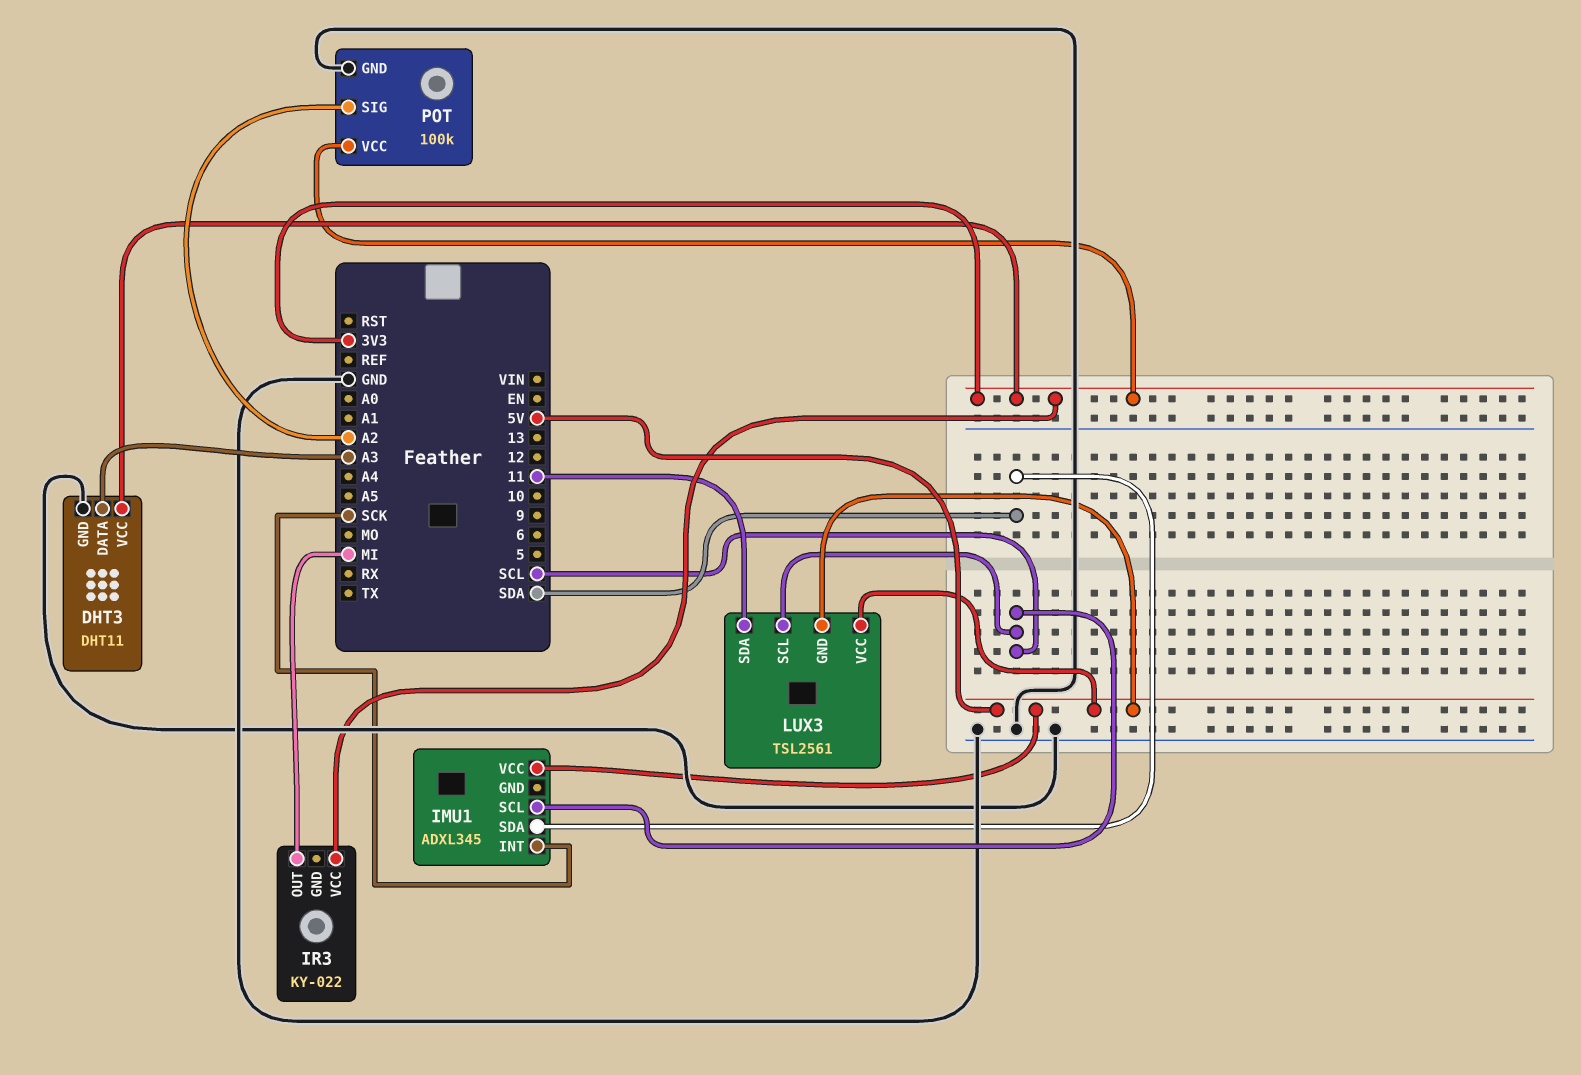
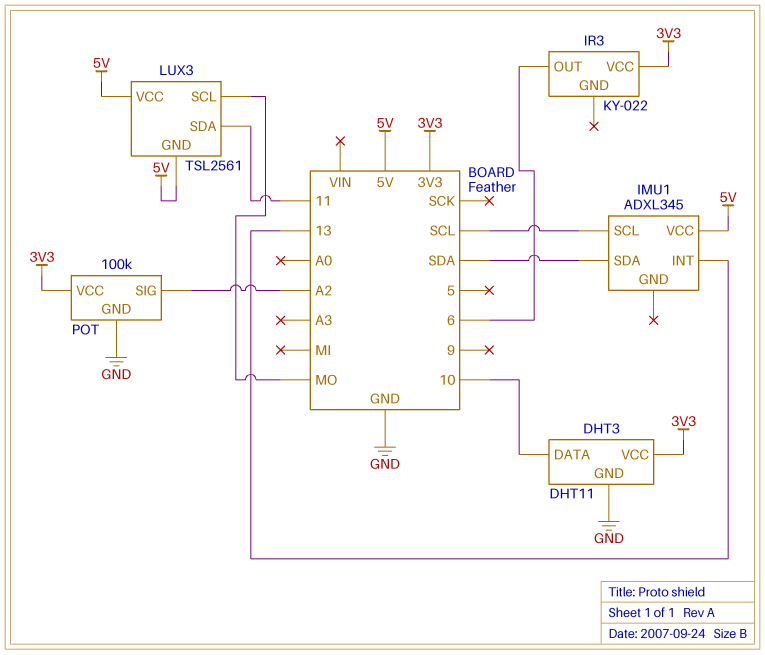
DHT3 pin DATA: A3 -> 10
IMU1 pin INT: SCK -> 13
IR3 pin OUT: MI -> 6
LUX3 pin SCL: SCL -> MO

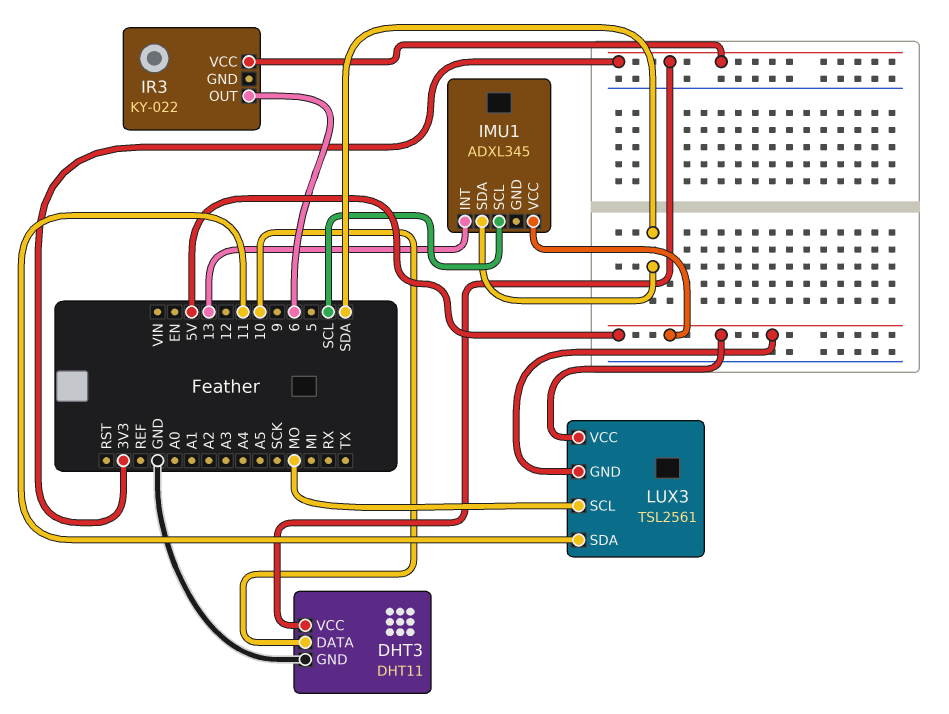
POT: 100k -> none
POT pin GND: GND -> none
POT pin SIG: A2 -> none
POT pin VCC: 3V3 -> none

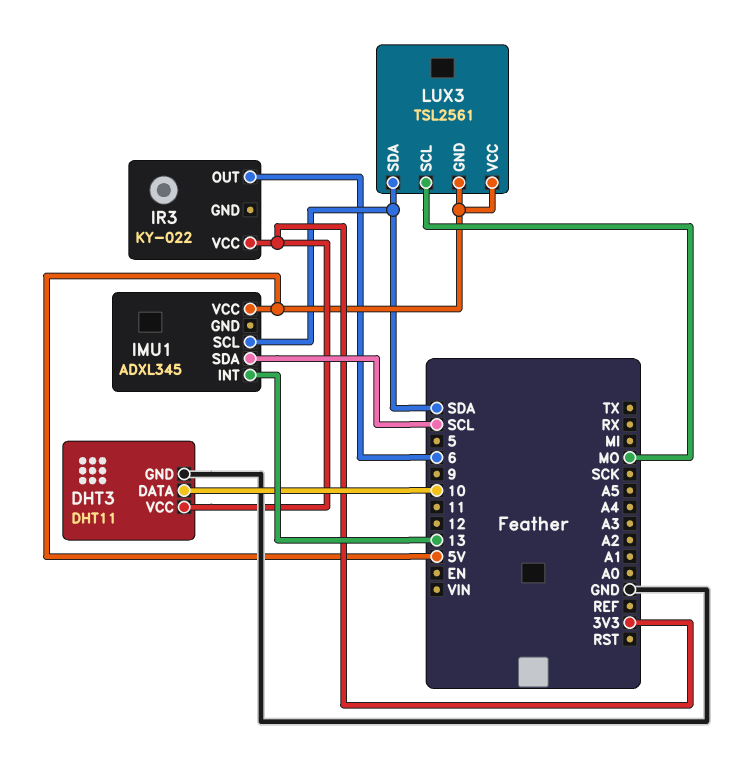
IMU1 pin SCL: SCL -> SDA
IMU1 pin SDA: SDA -> SCL
LUX3 pin SDA: 11 -> SDA

